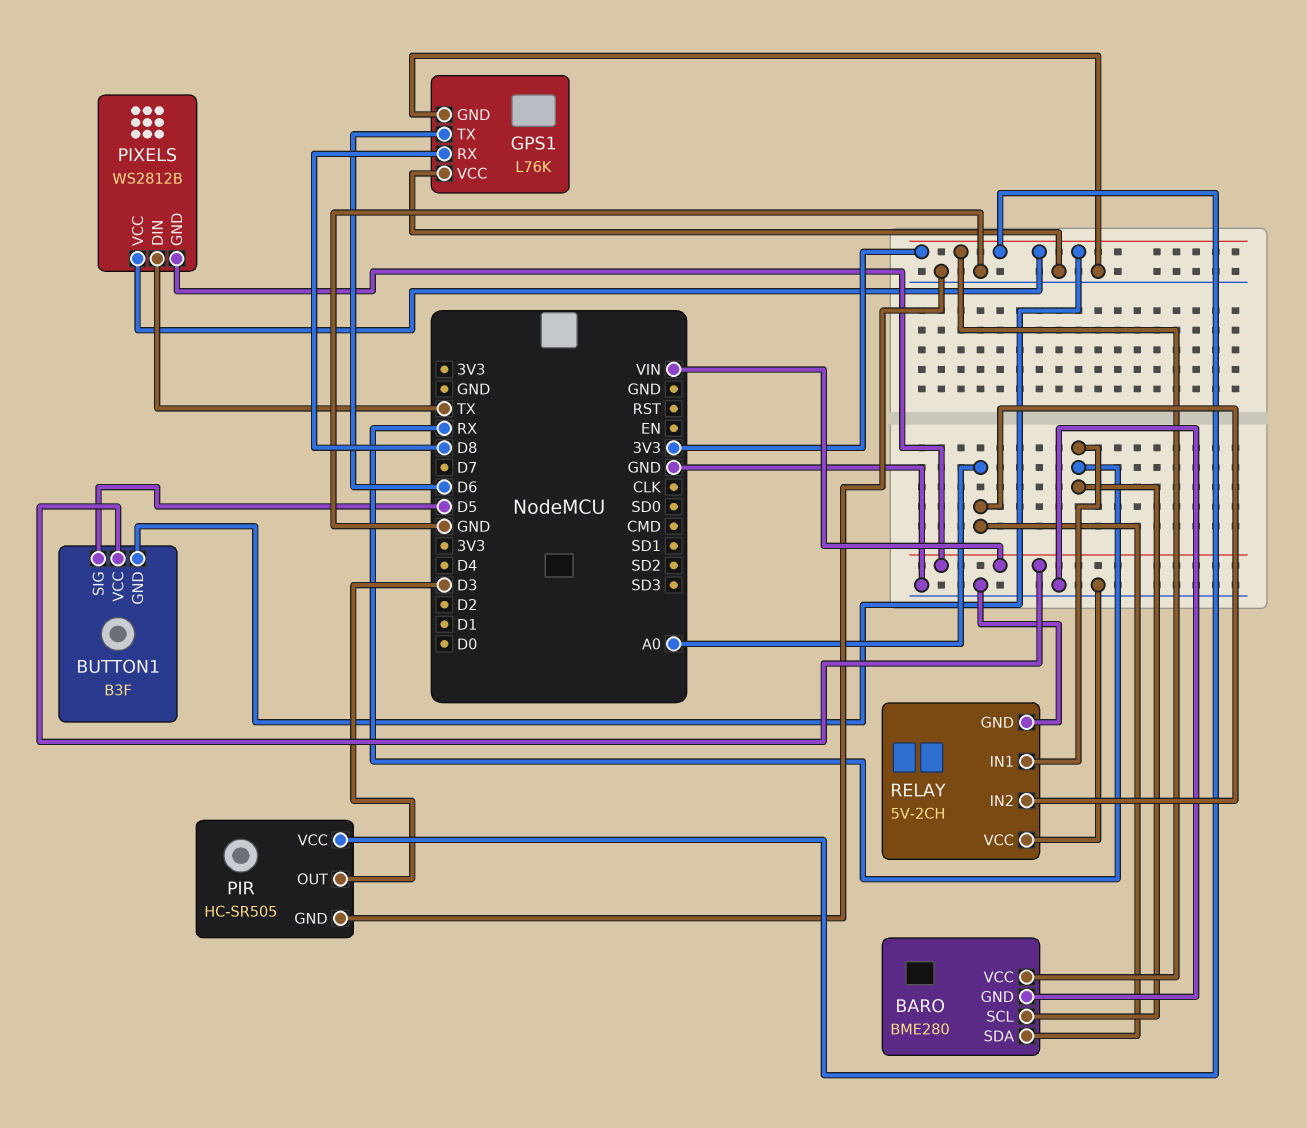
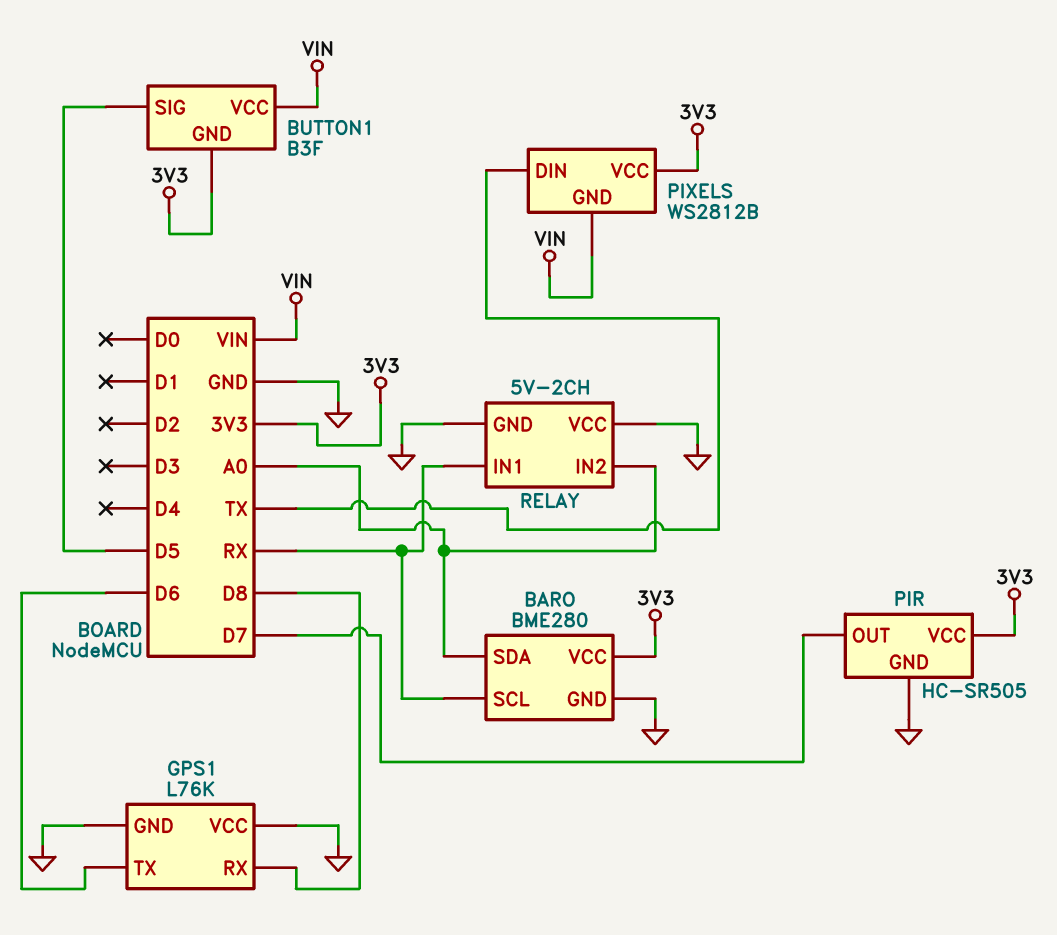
PIR pin OUT: D3 -> D7

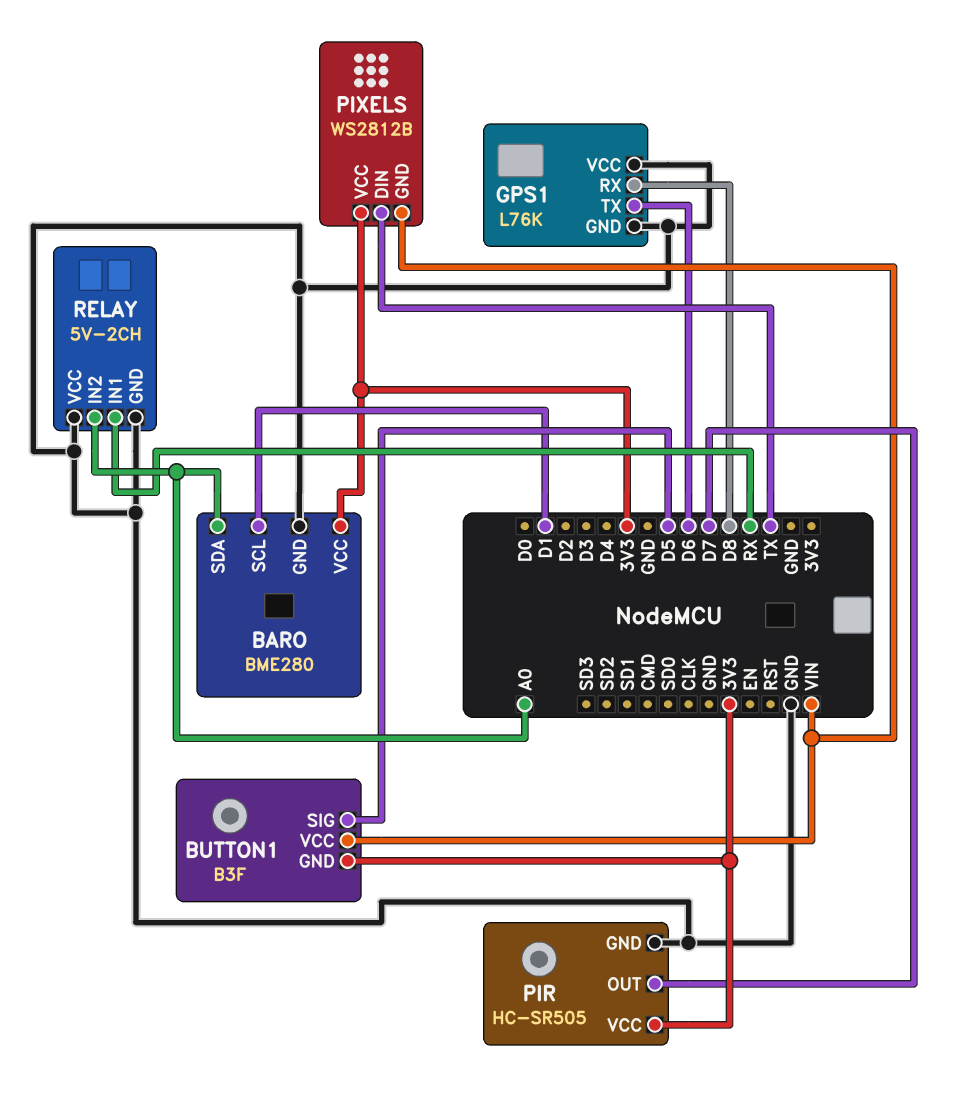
BARO pin SCL: RX -> D1

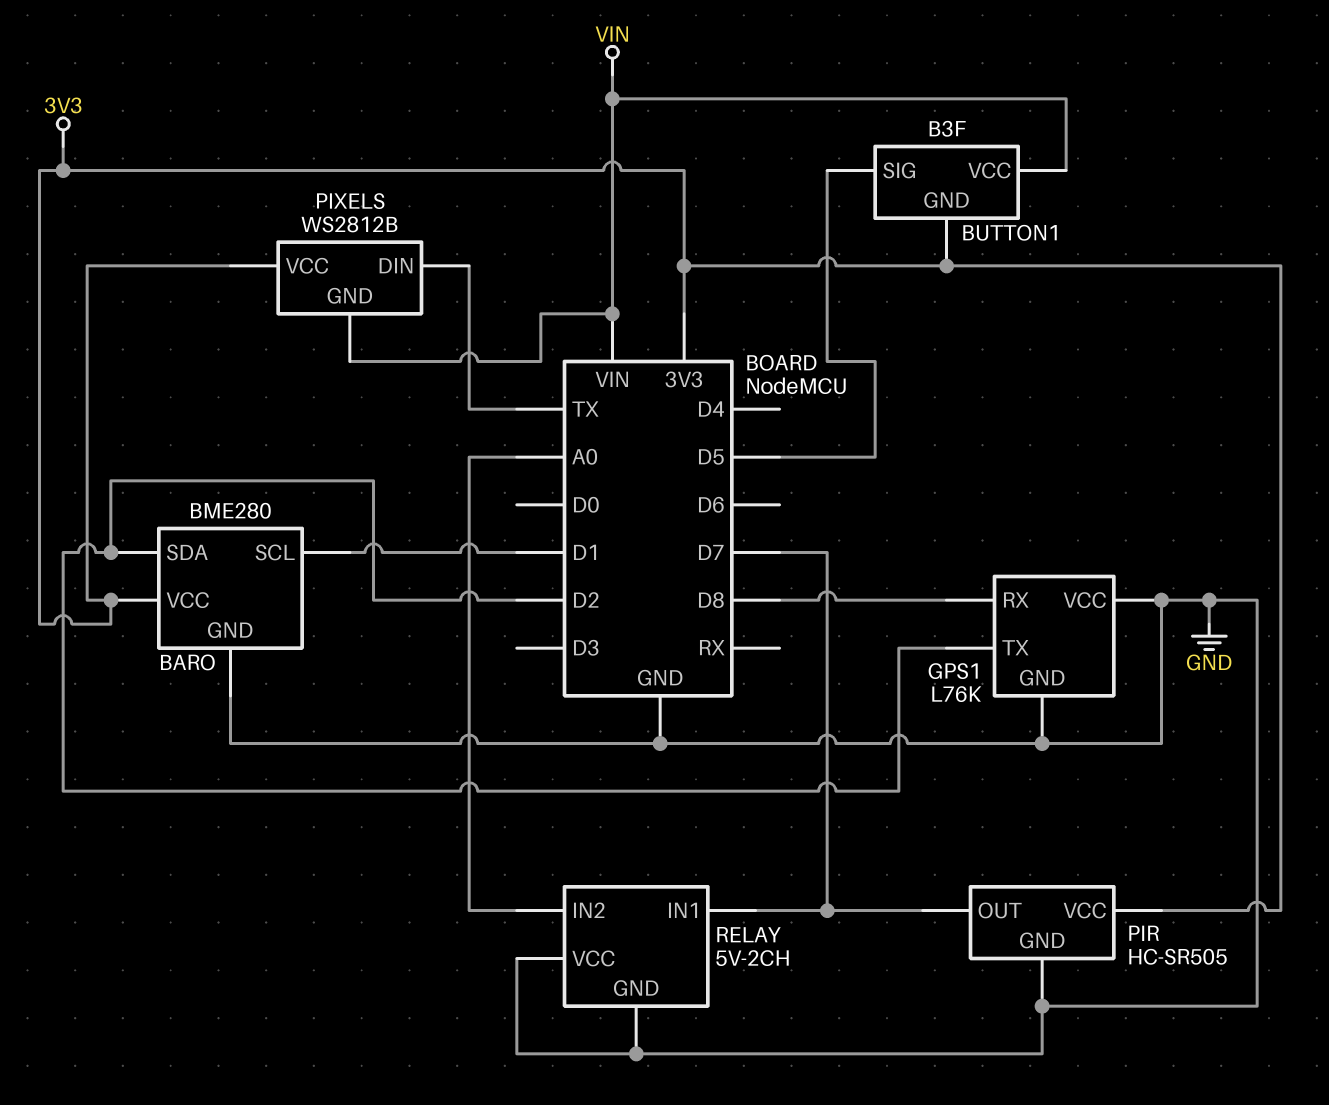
BARO pin SDA: A0 -> D2
GPS1 pin TX: D6 -> D2
RELAY pin IN1: RX -> D7

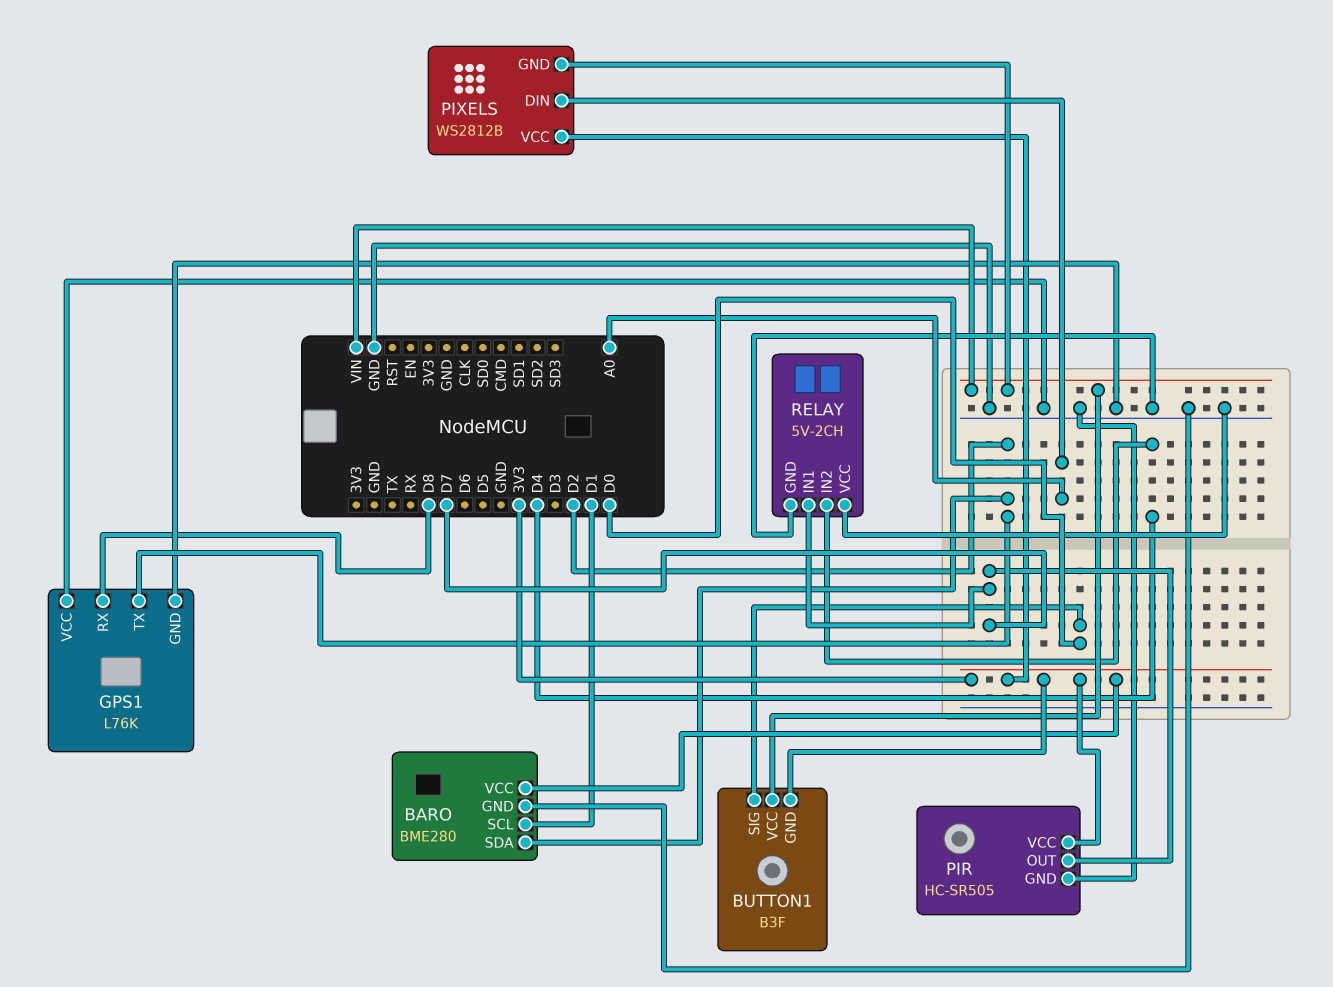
BUTTON1 pin SIG: D5 -> D0
PIXELS pin DIN: TX -> A0
RELAY pin IN2: A0 -> D4

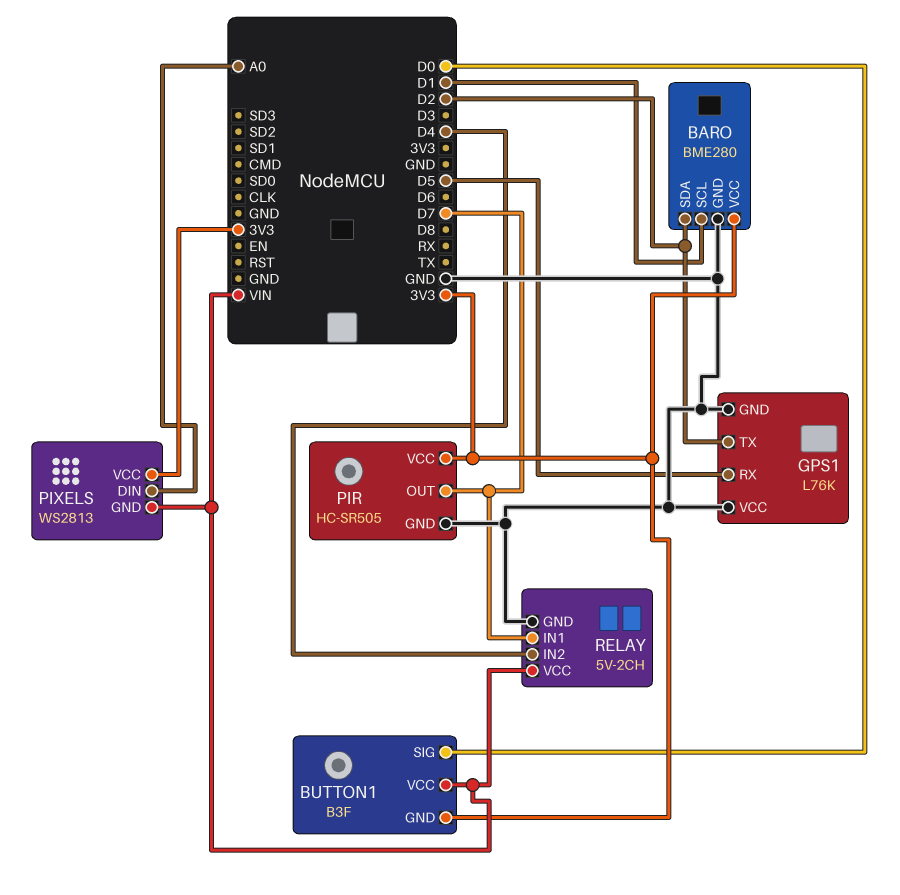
GPS1 pin RX: D8 -> D5
PIXELS: WS2812B -> WS2813
RELAY pin VCC: GND -> VIN

